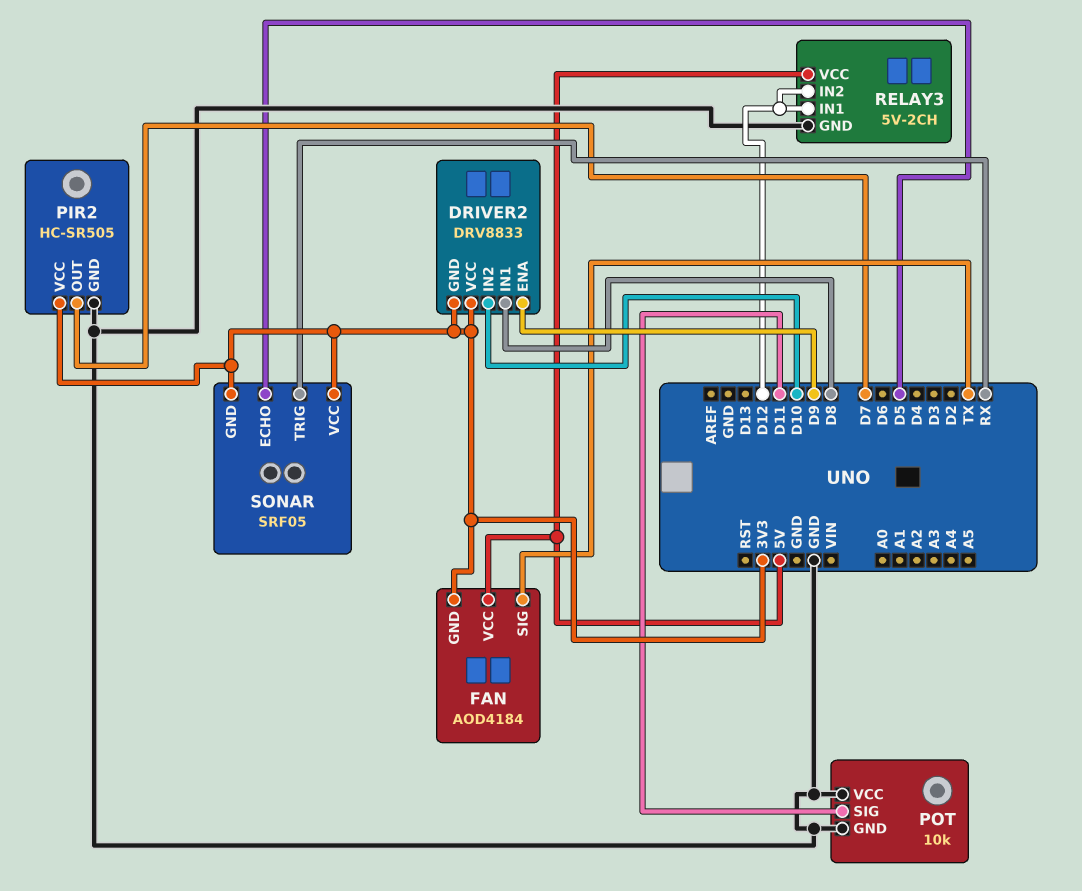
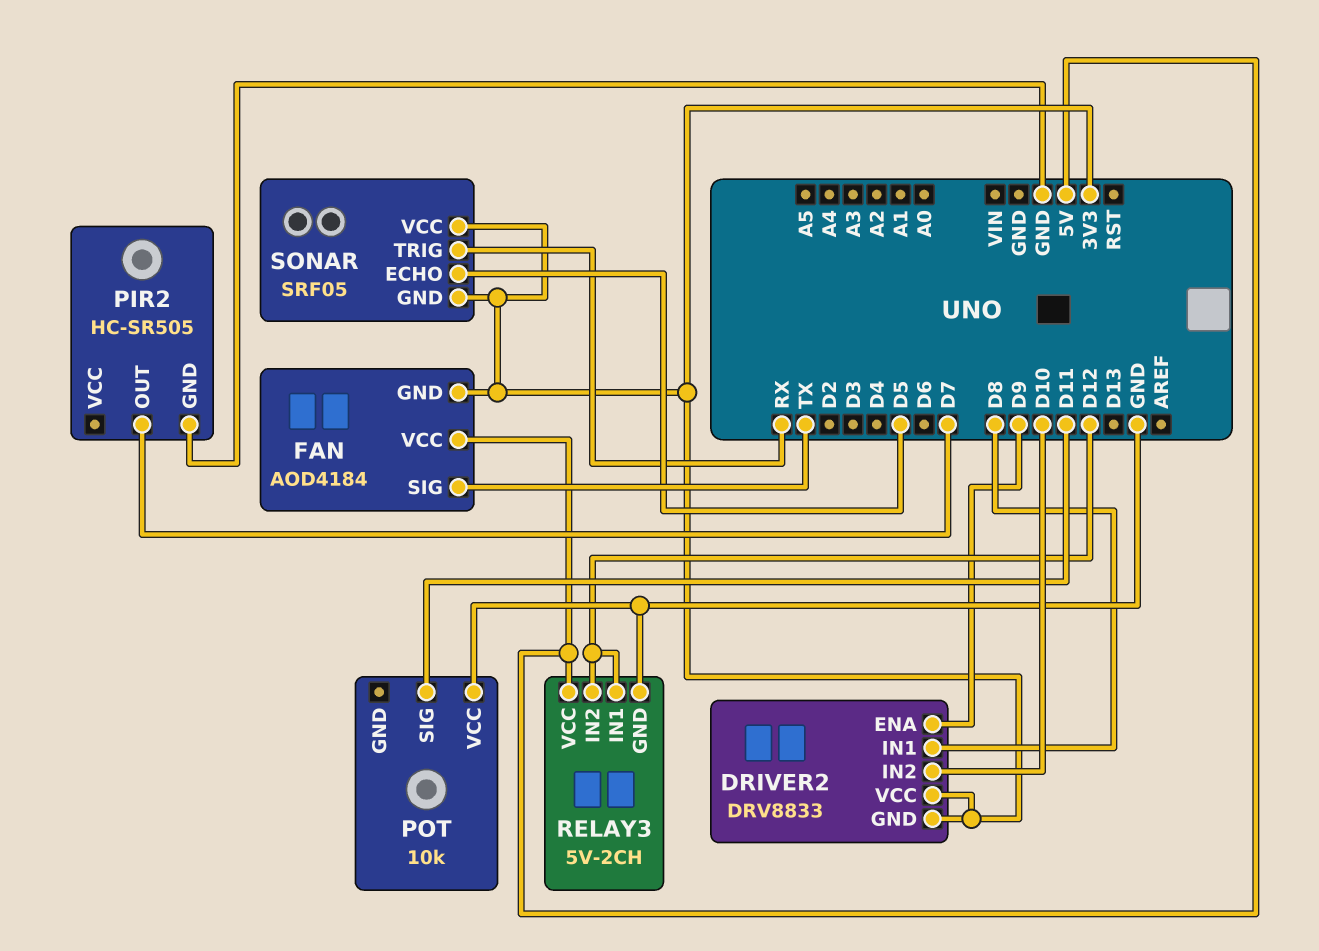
PIR2 pin VCC: 3V3 -> none
POT pin GND: GND -> none

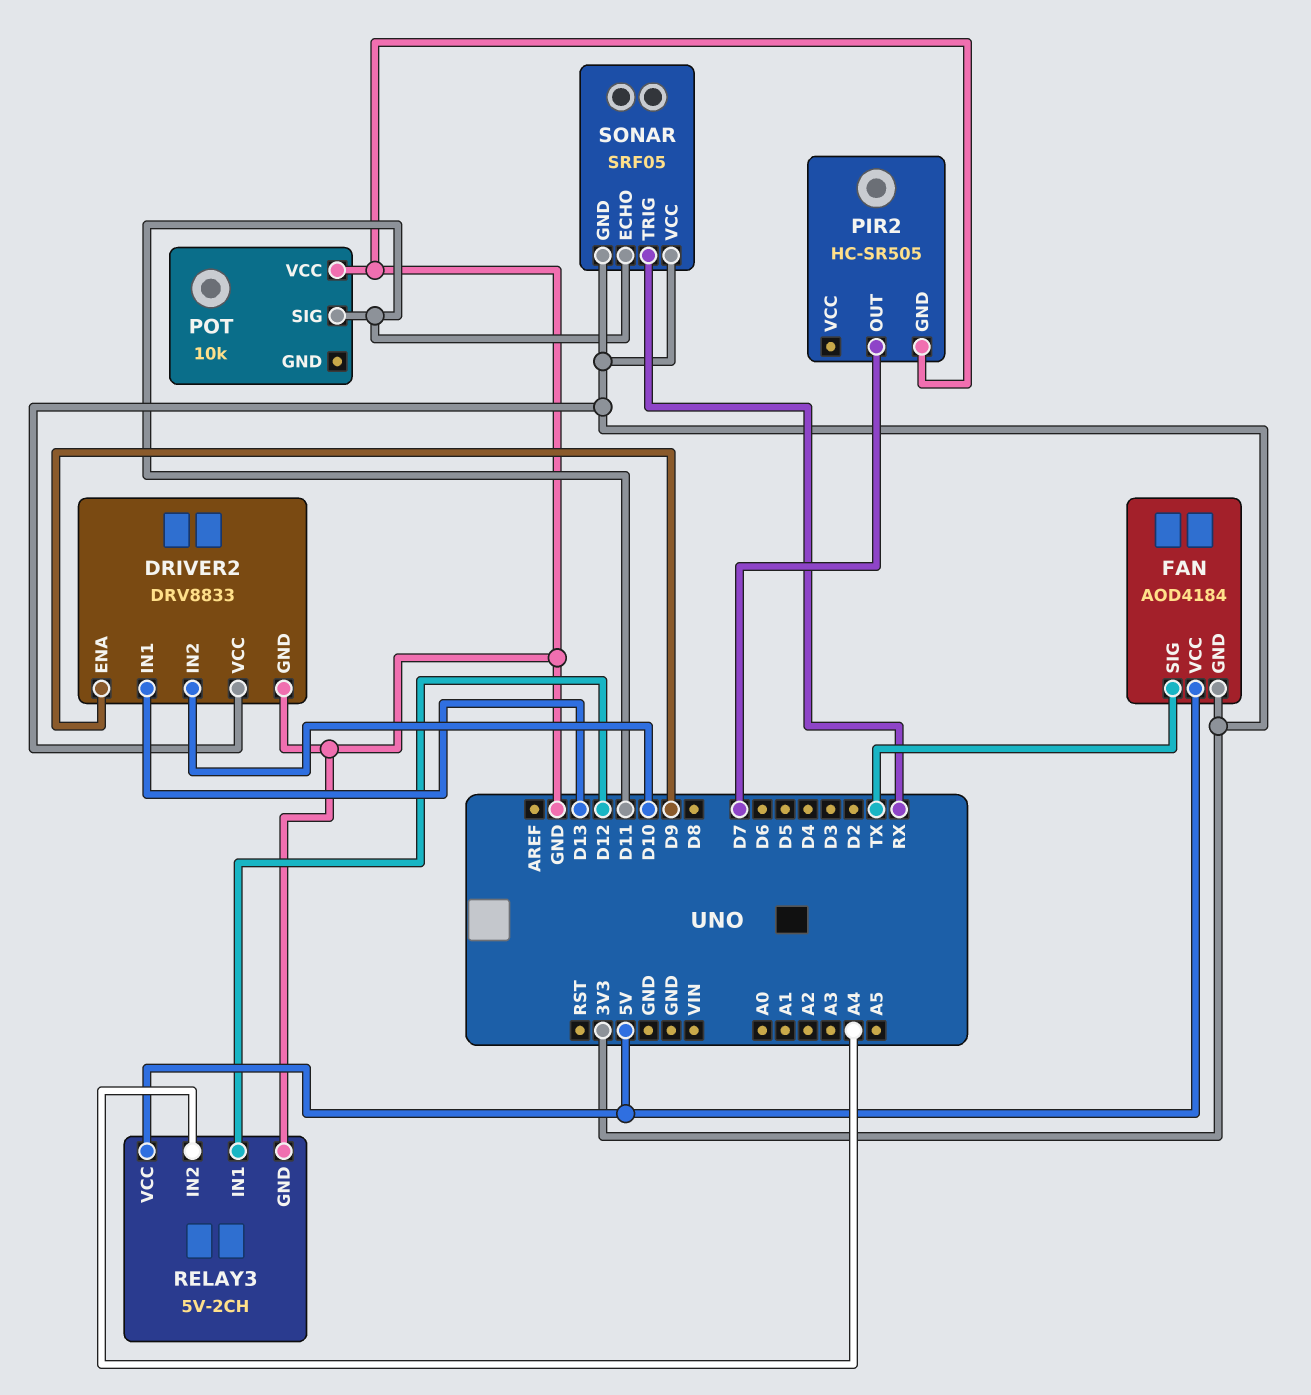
DRIVER2 pin GND: 3V3 -> GND
DRIVER2 pin IN1: D8 -> D13
RELAY3 pin IN2: D12 -> A4
SONAR pin ECHO: D5 -> D11

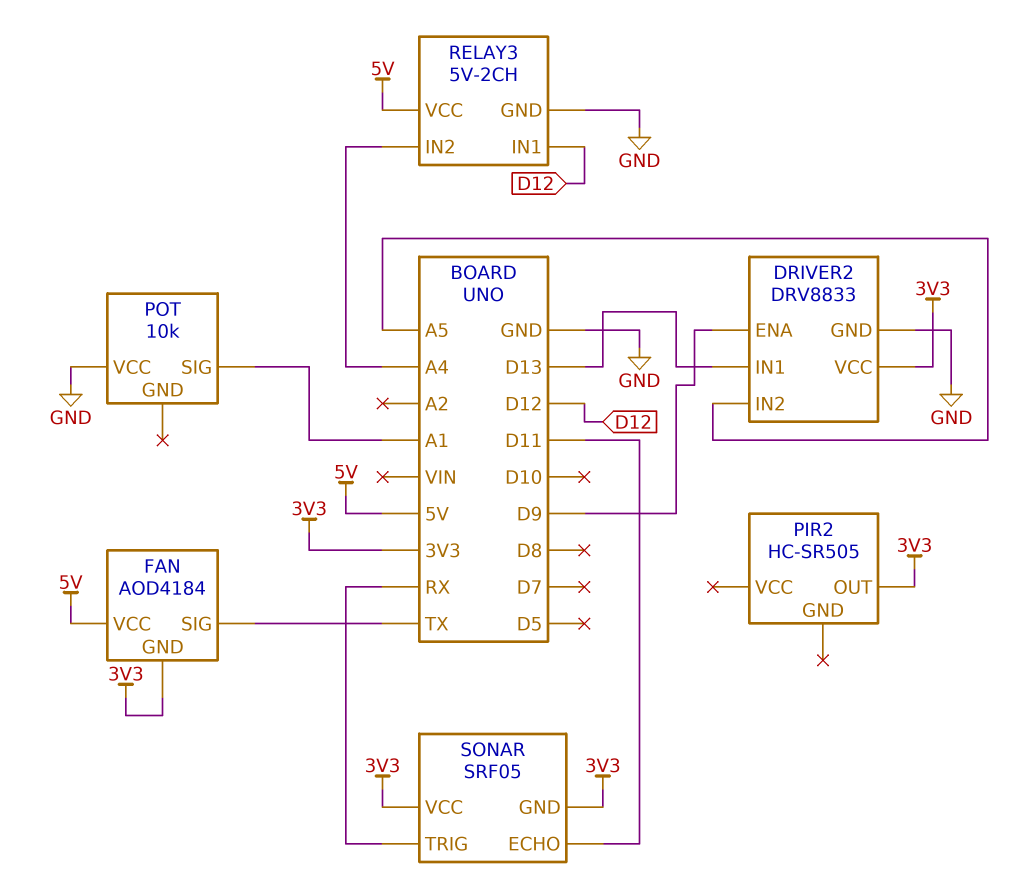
DRIVER2 pin IN2: D10 -> A5
PIR2 pin GND: GND -> none
PIR2 pin OUT: D7 -> 3V3
POT pin SIG: D11 -> A1

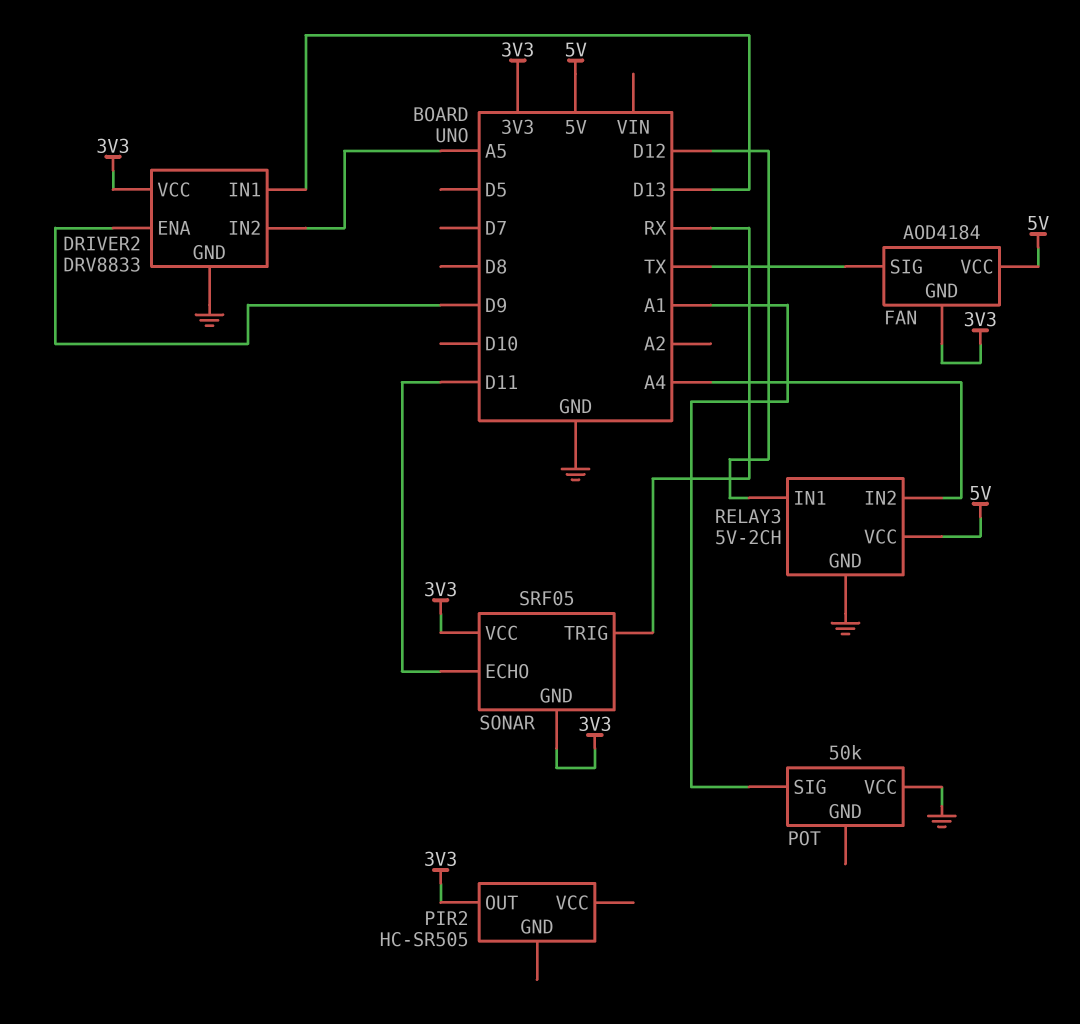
POT: 10k -> 50k

